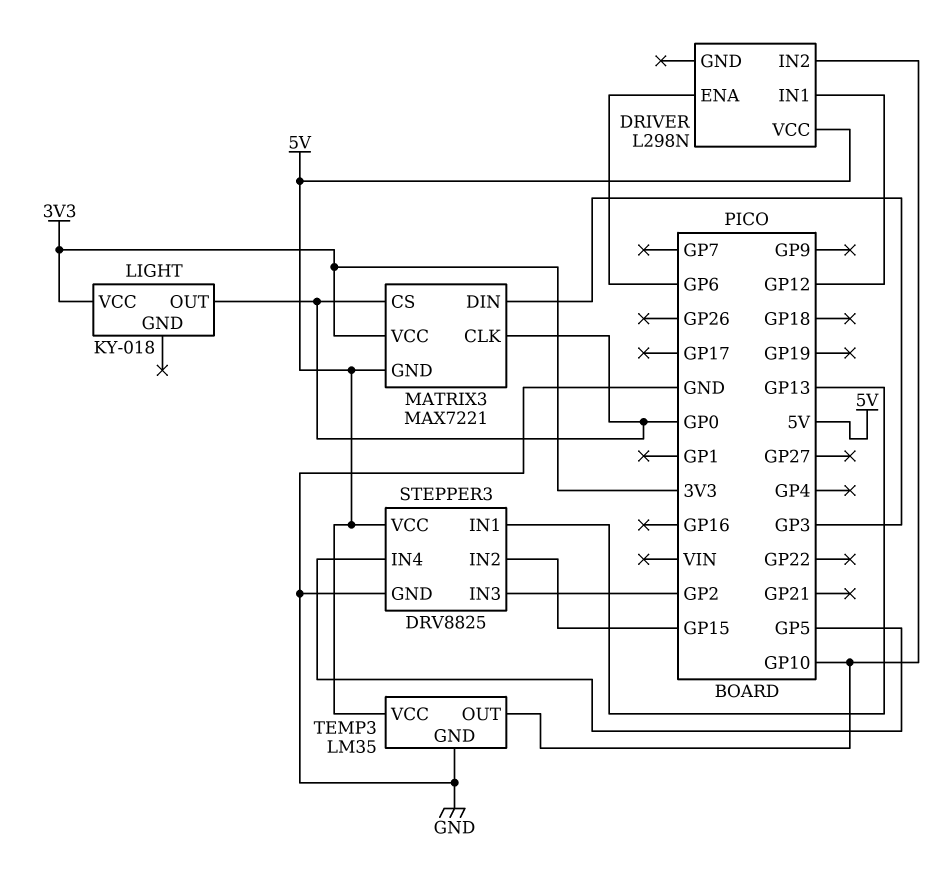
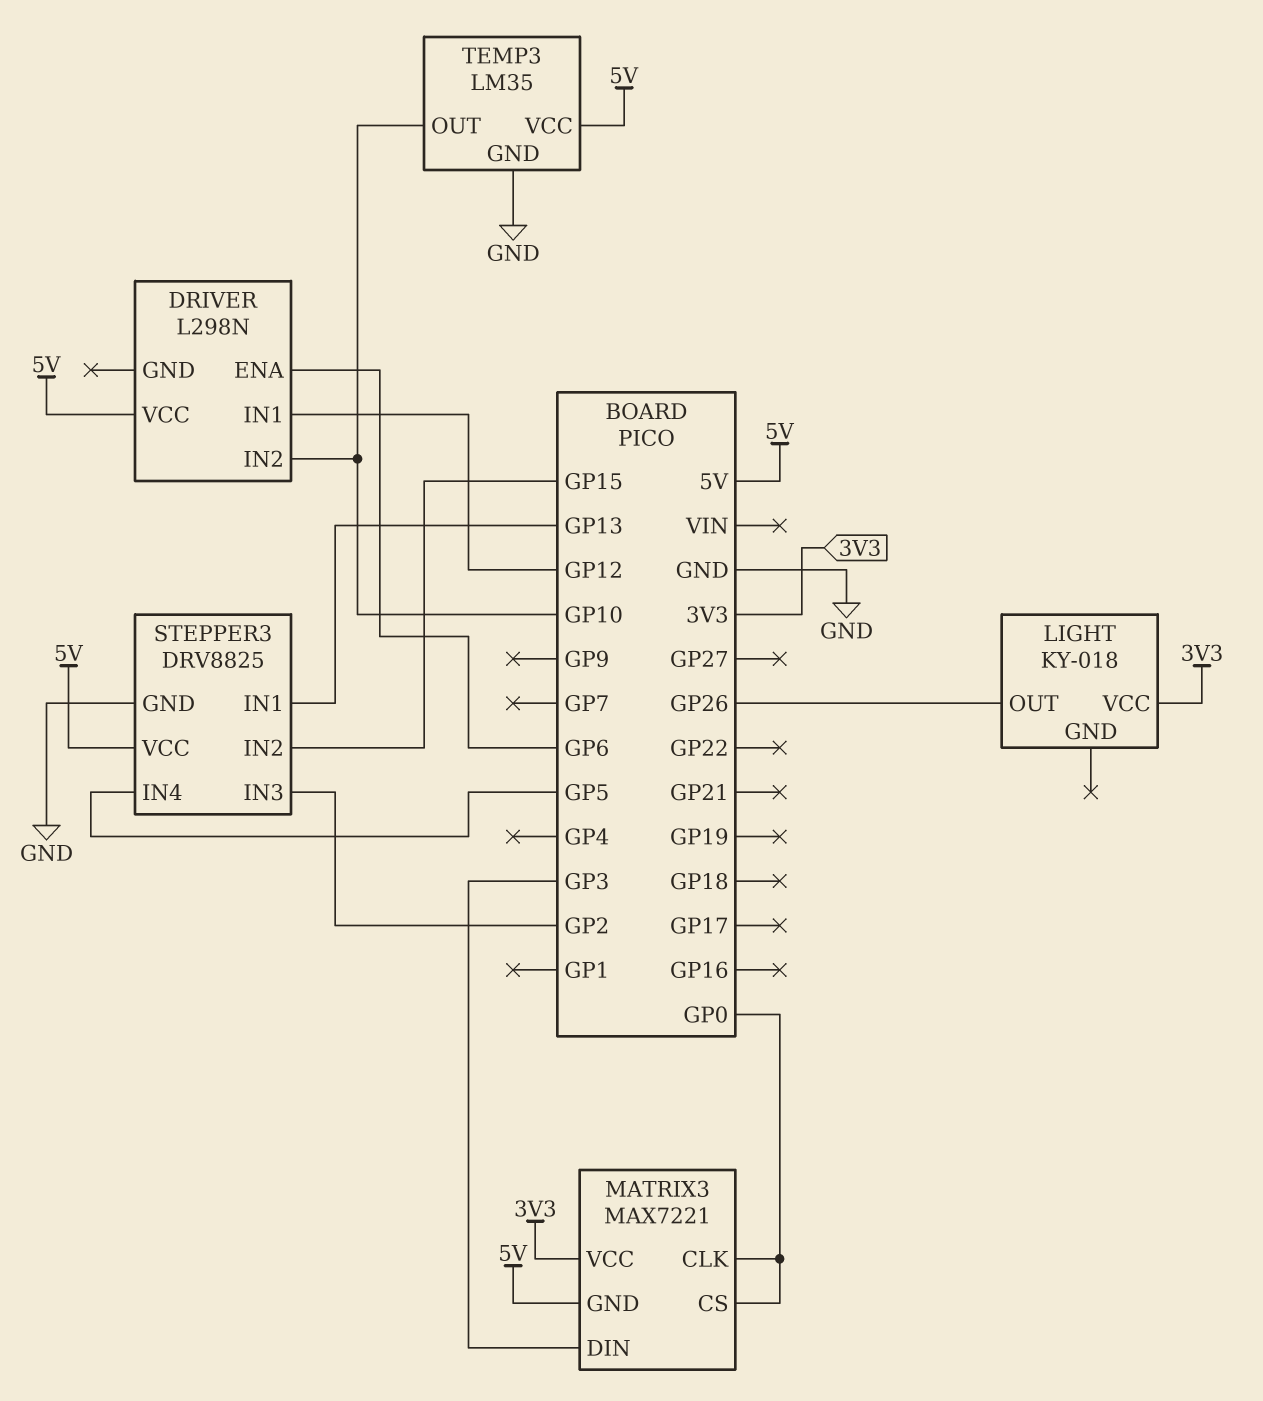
LIGHT pin OUT: GP0 -> GP26

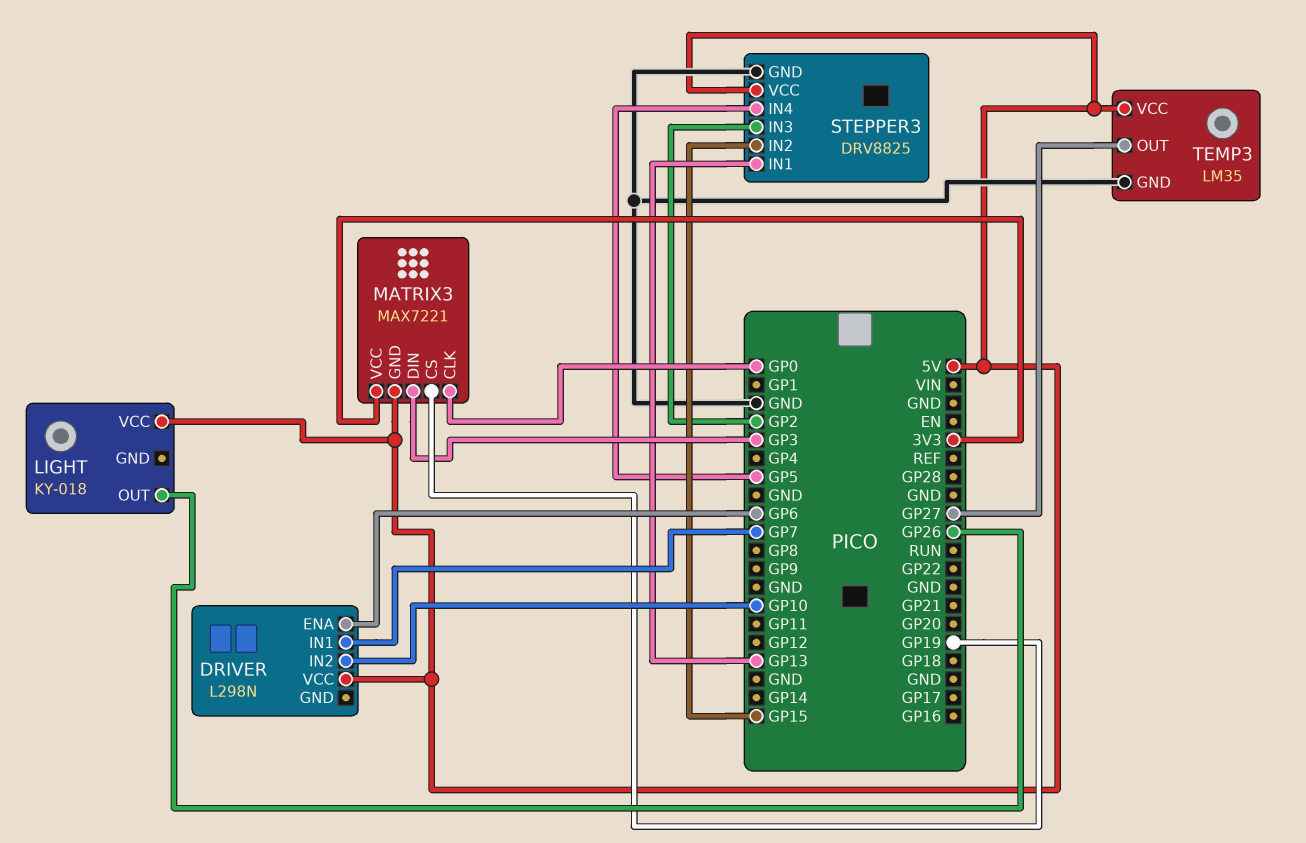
DRIVER pin IN1: GP12 -> GP7
LIGHT pin VCC: 3V3 -> 5V
MATRIX3 pin CS: GP0 -> GP19
TEMP3 pin OUT: GP10 -> GP27

